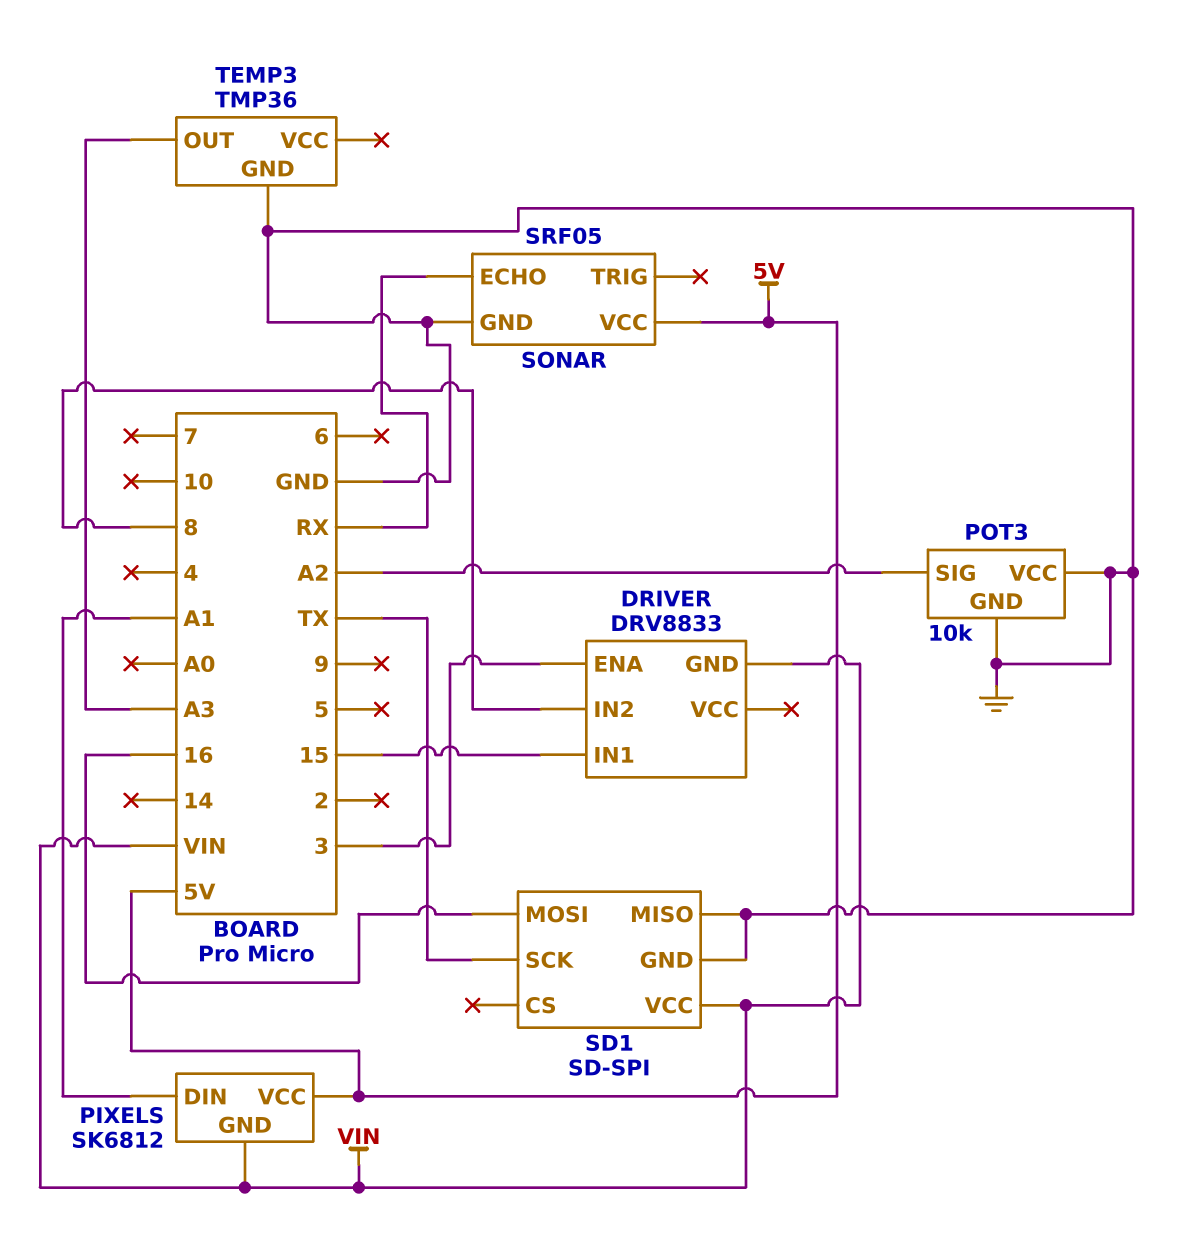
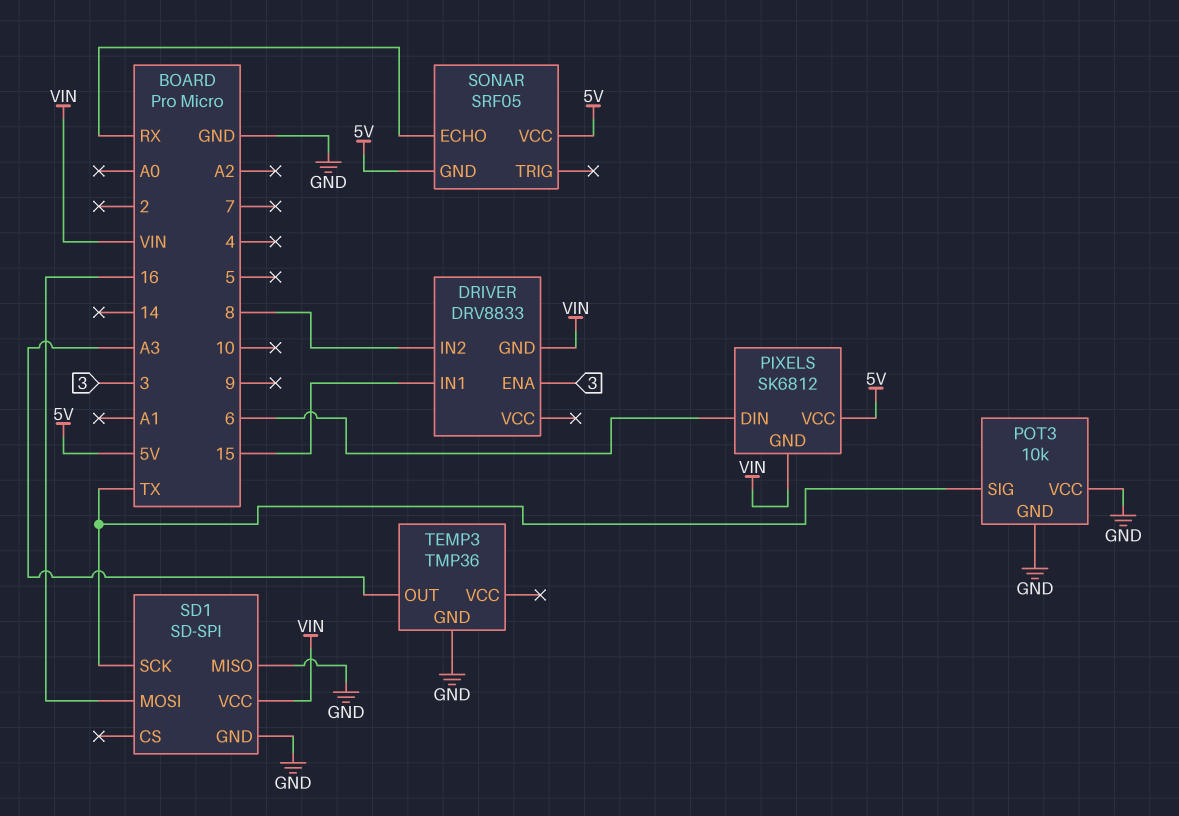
PIXELS pin DIN: A1 -> 6
POT3 pin SIG: A2 -> TX
SONAR pin GND: GND -> 5V

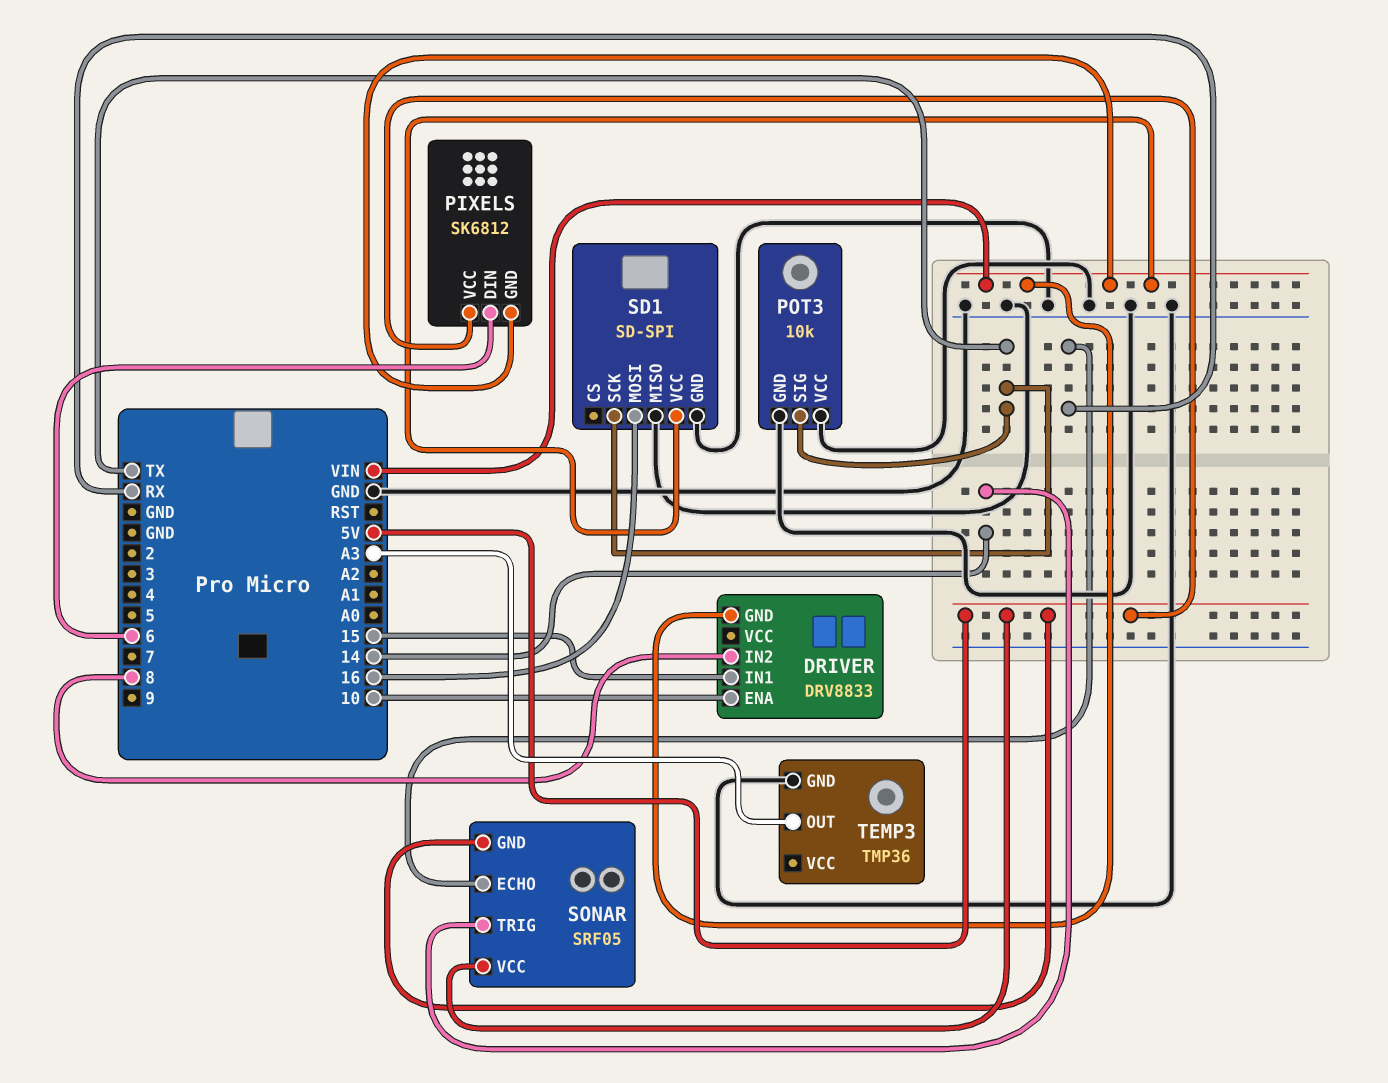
DRIVER pin ENA: 3 -> 10
SONAR pin TRIG: none -> 14

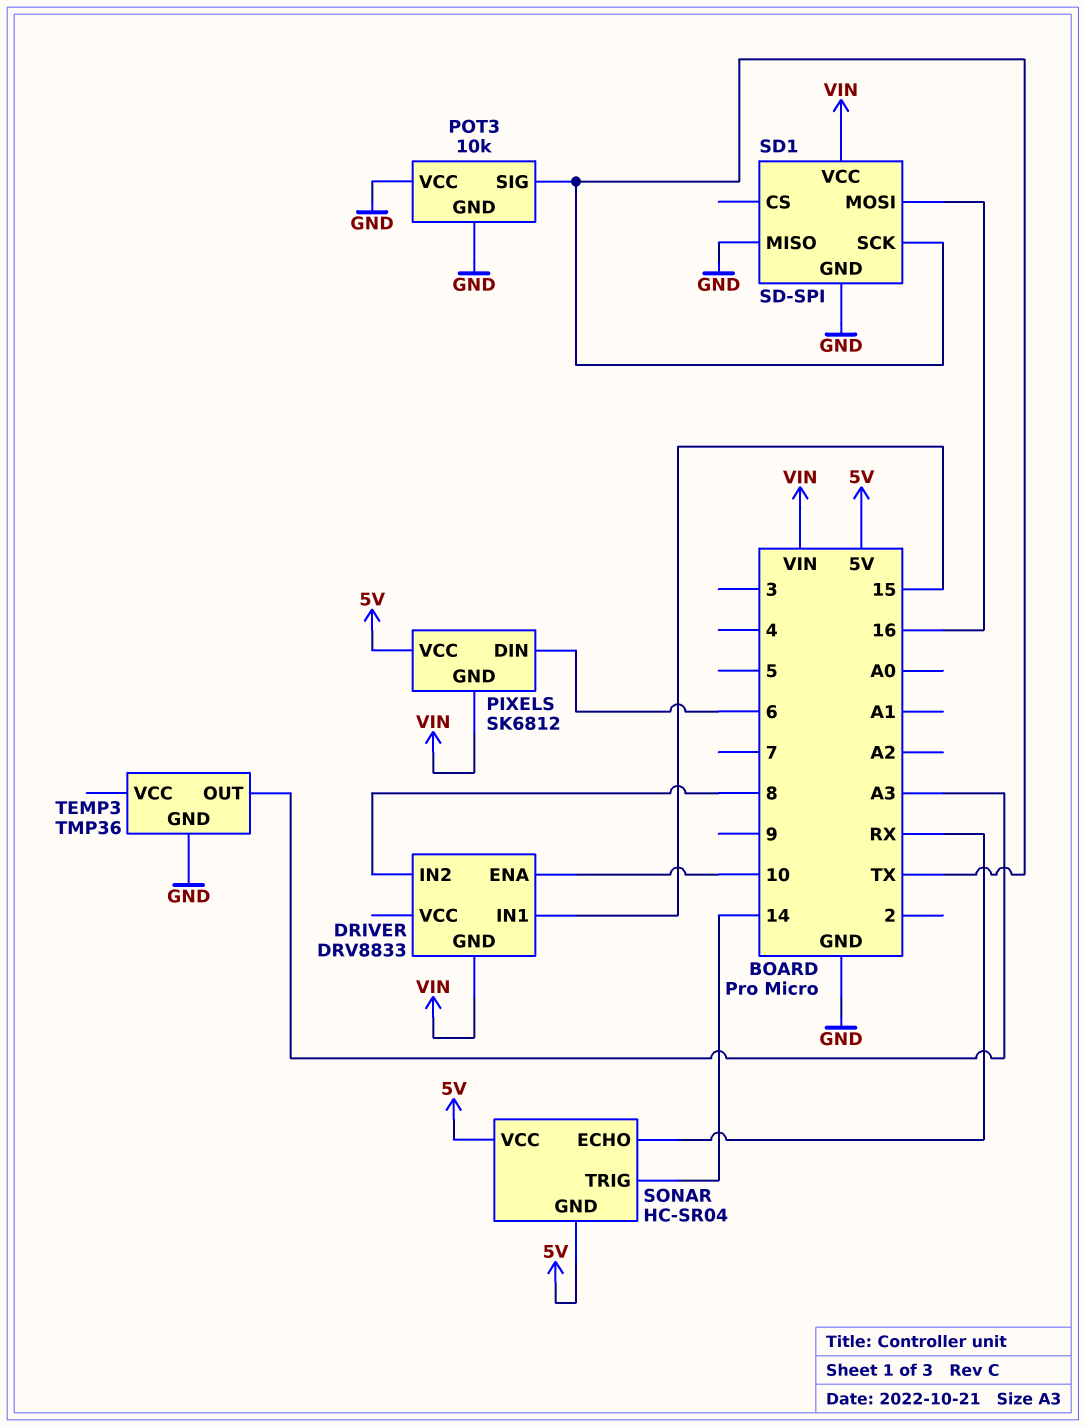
SONAR: SRF05 -> HC-SR04

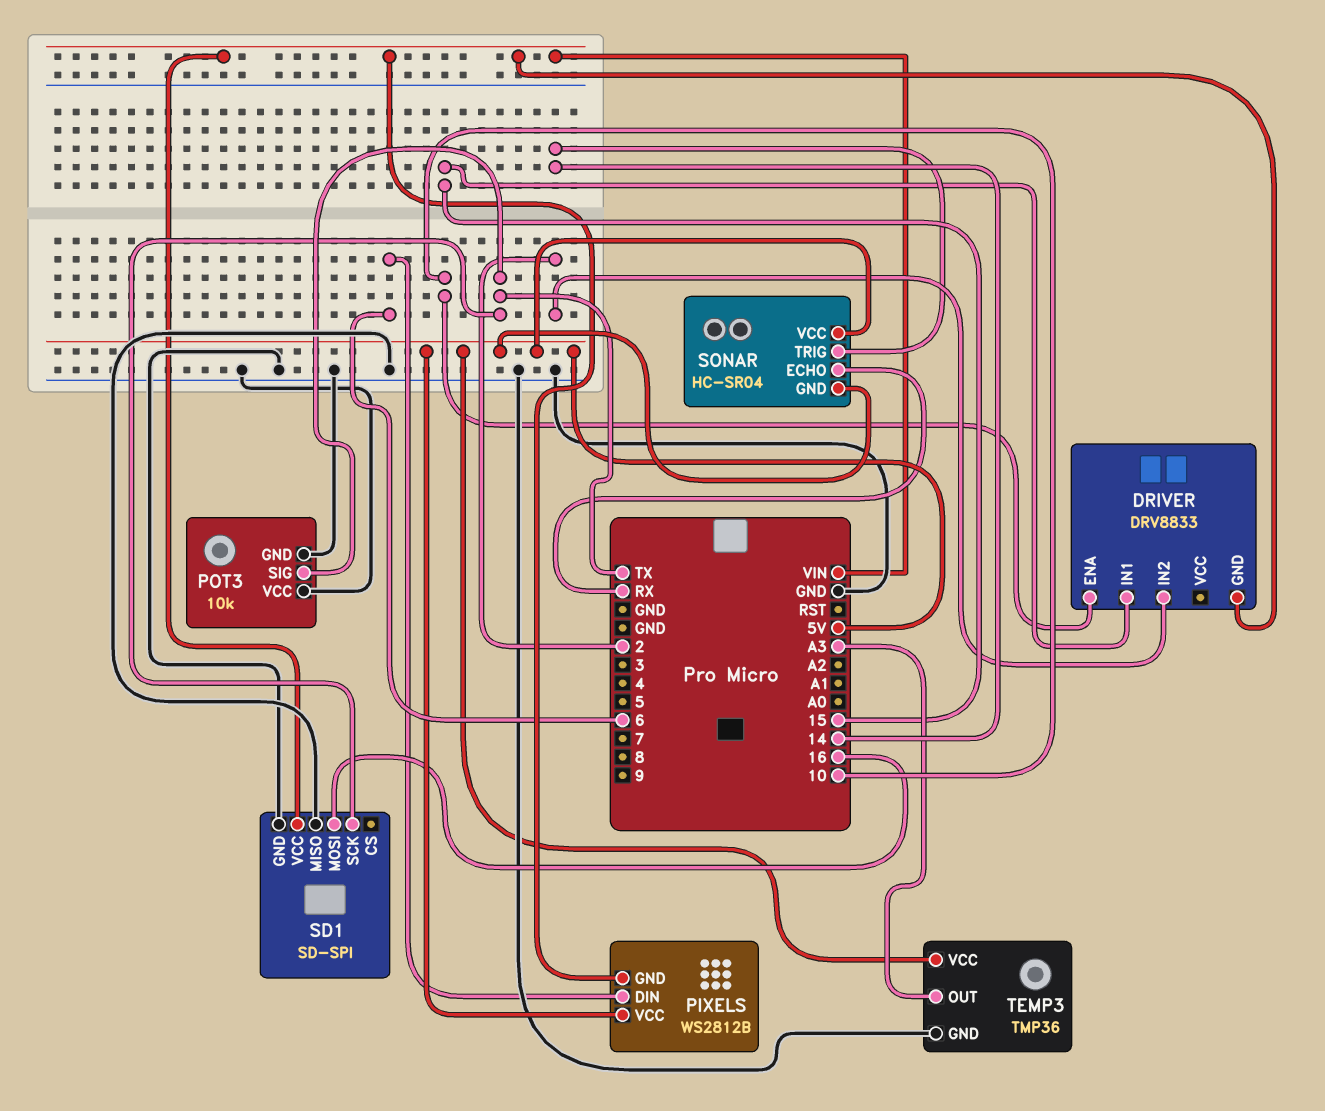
DRIVER pin IN2: 8 -> 2
PIXELS: SK6812 -> WS2812B
TEMP3 pin VCC: none -> 5V

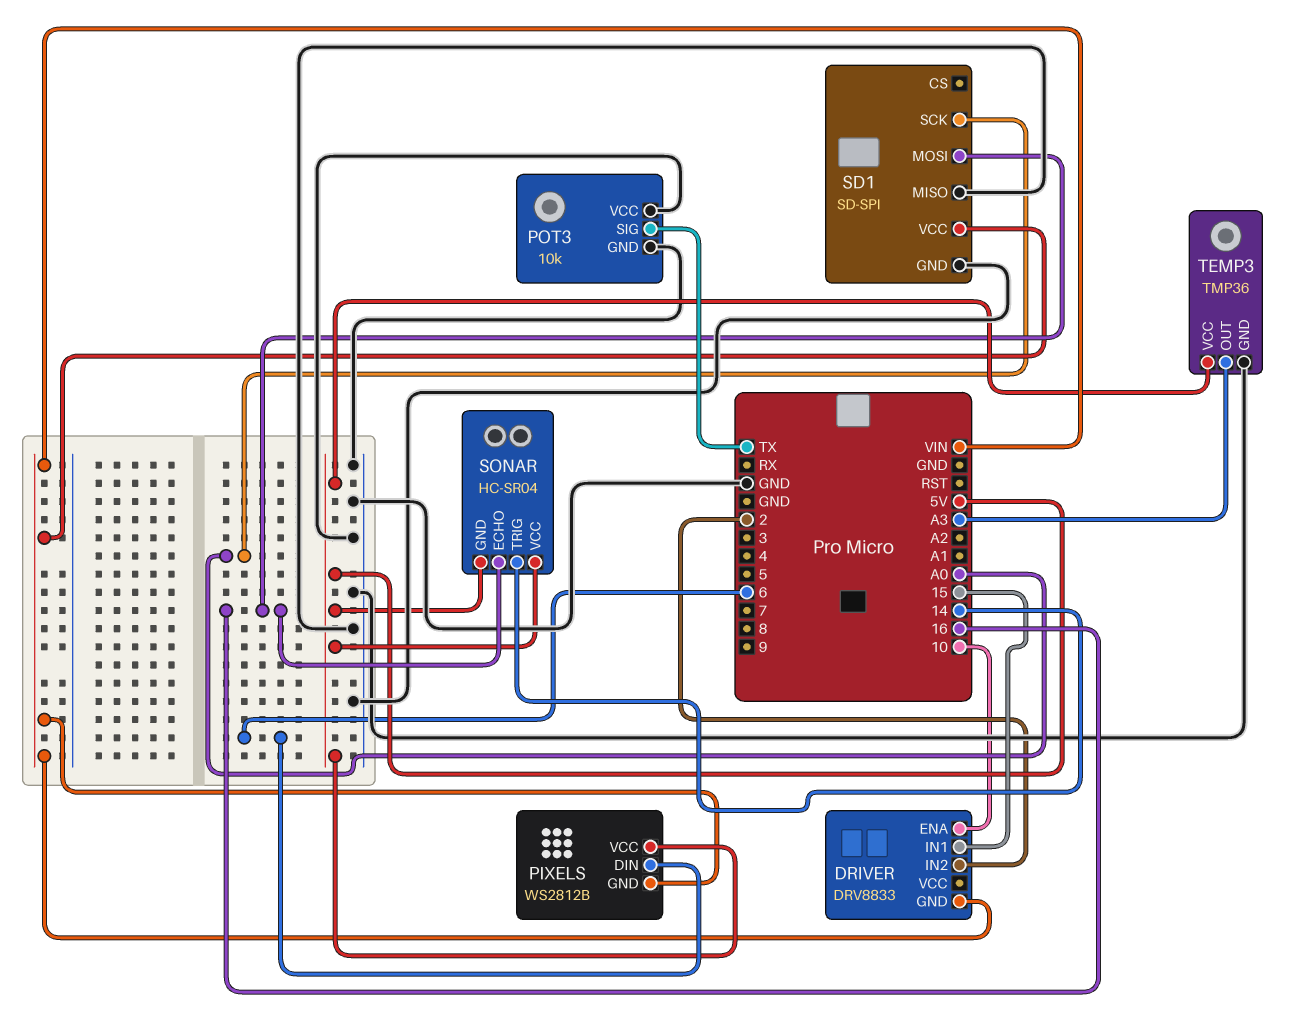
SD1 pin SCK: TX -> A0
SONAR pin ECHO: RX -> 16

